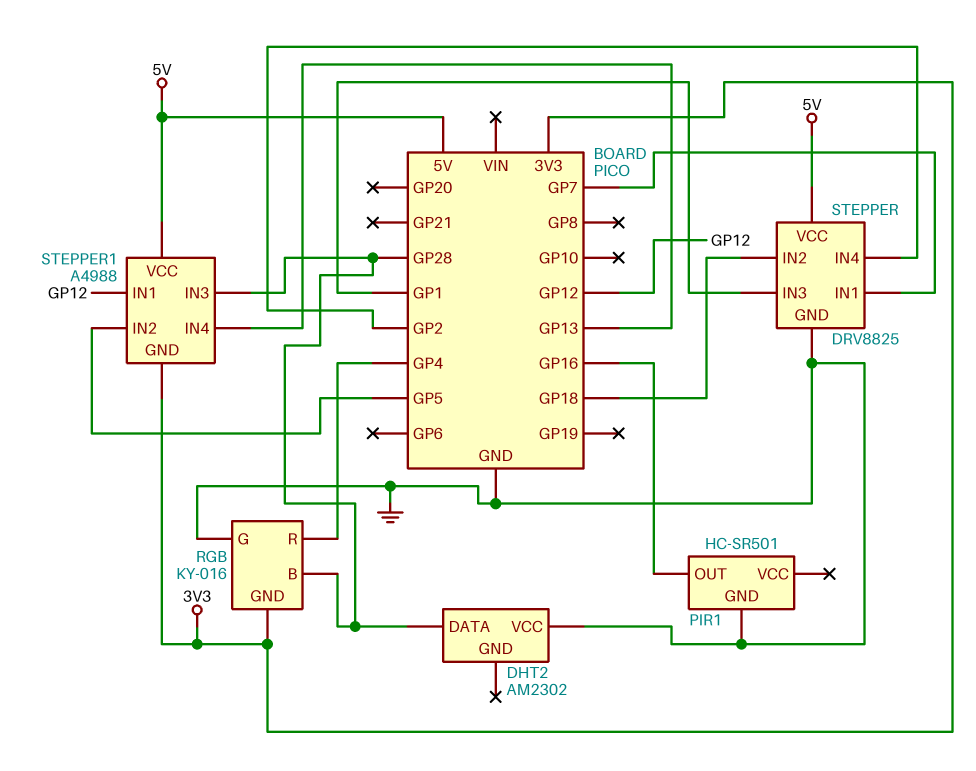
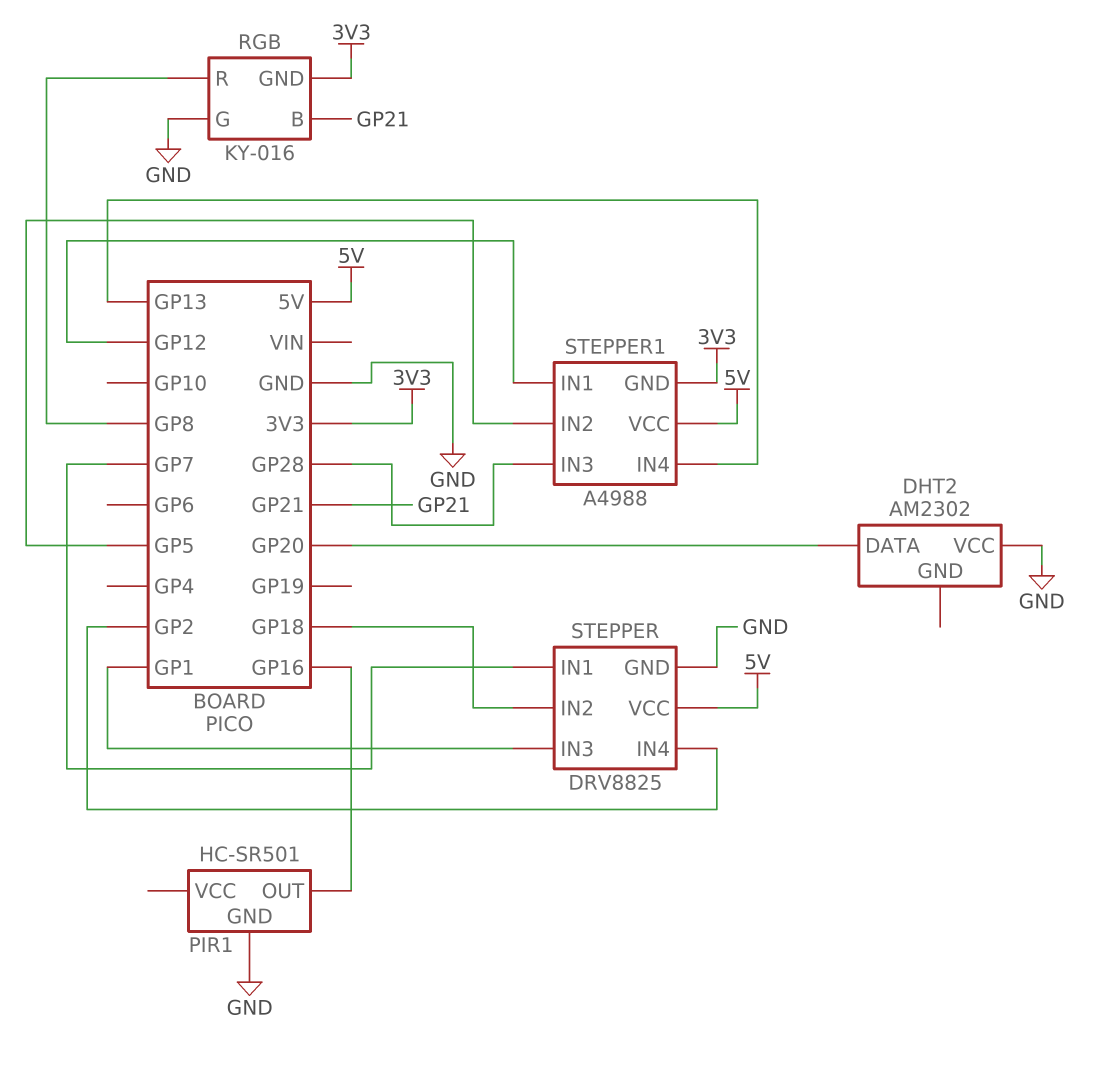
DHT2 pin DATA: GP28 -> GP20
RGB pin B: GP28 -> GP21
RGB pin R: GP4 -> GP8

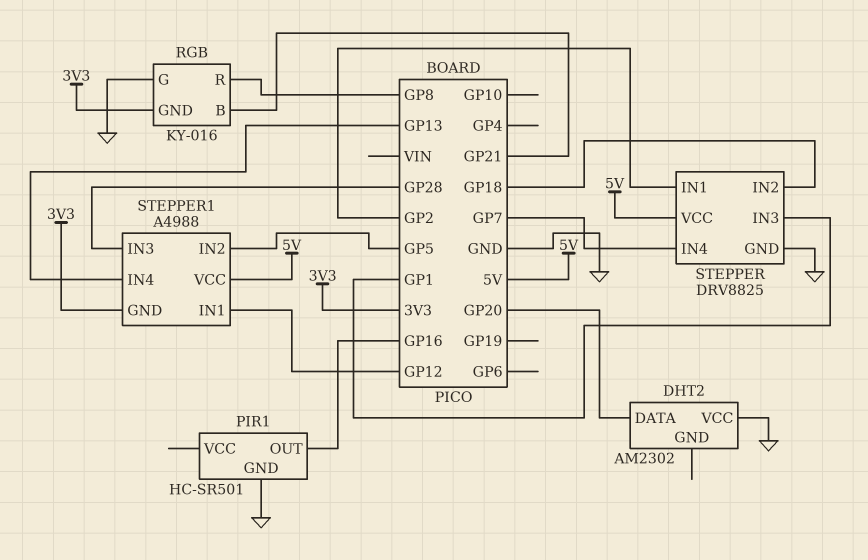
STEPPER pin IN1: GP7 -> GP2
STEPPER pin IN4: GP2 -> GP7

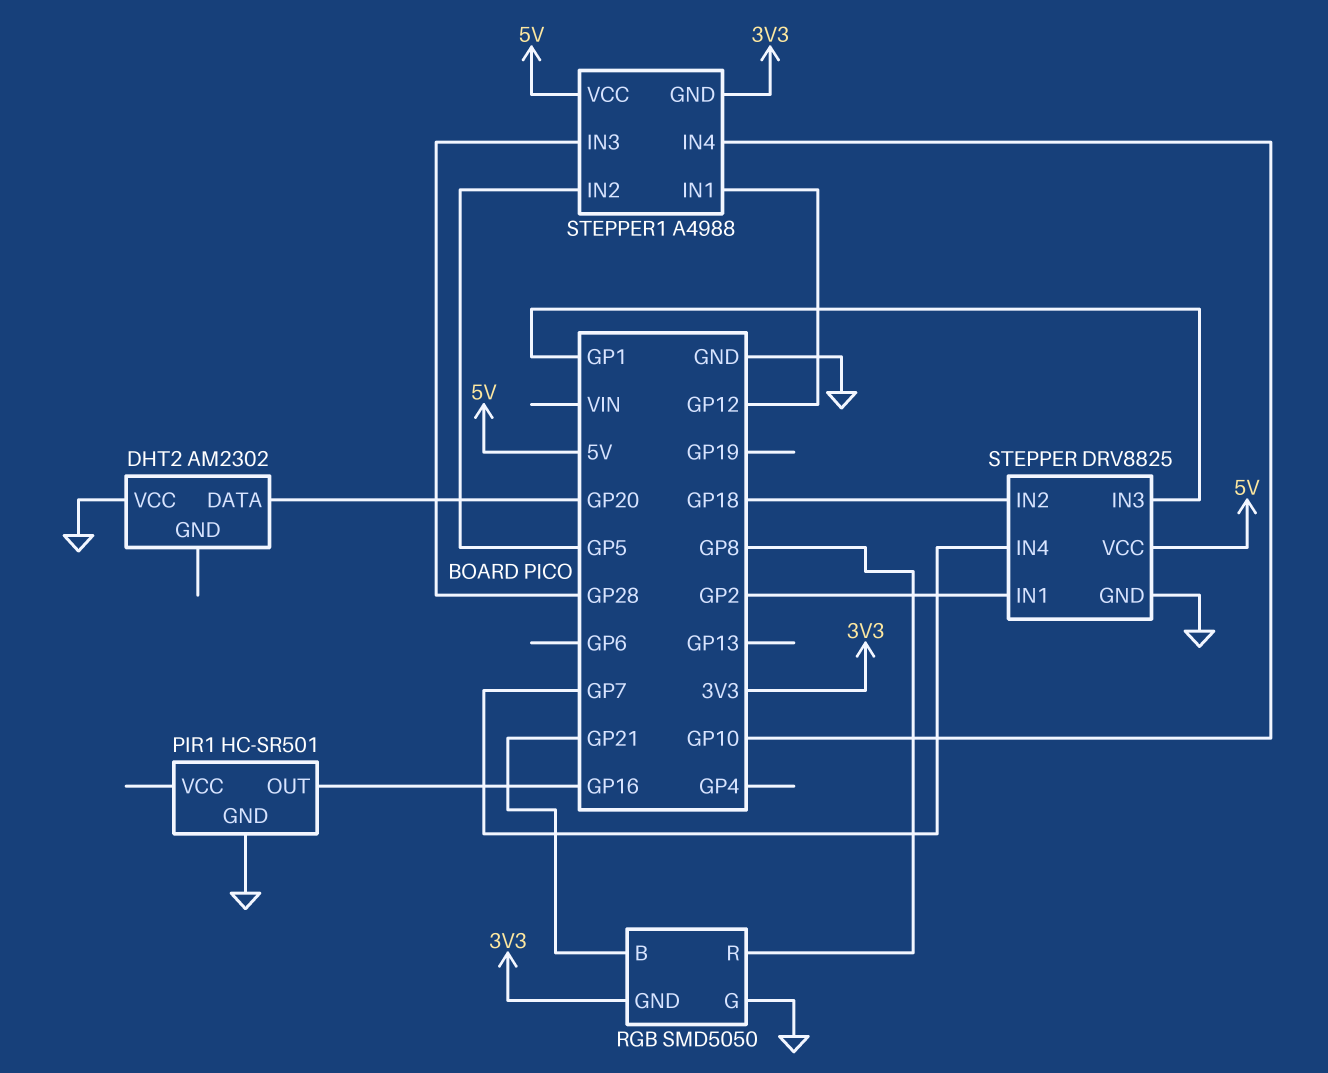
RGB: KY-016 -> SMD5050
STEPPER1 pin IN4: GP13 -> GP10

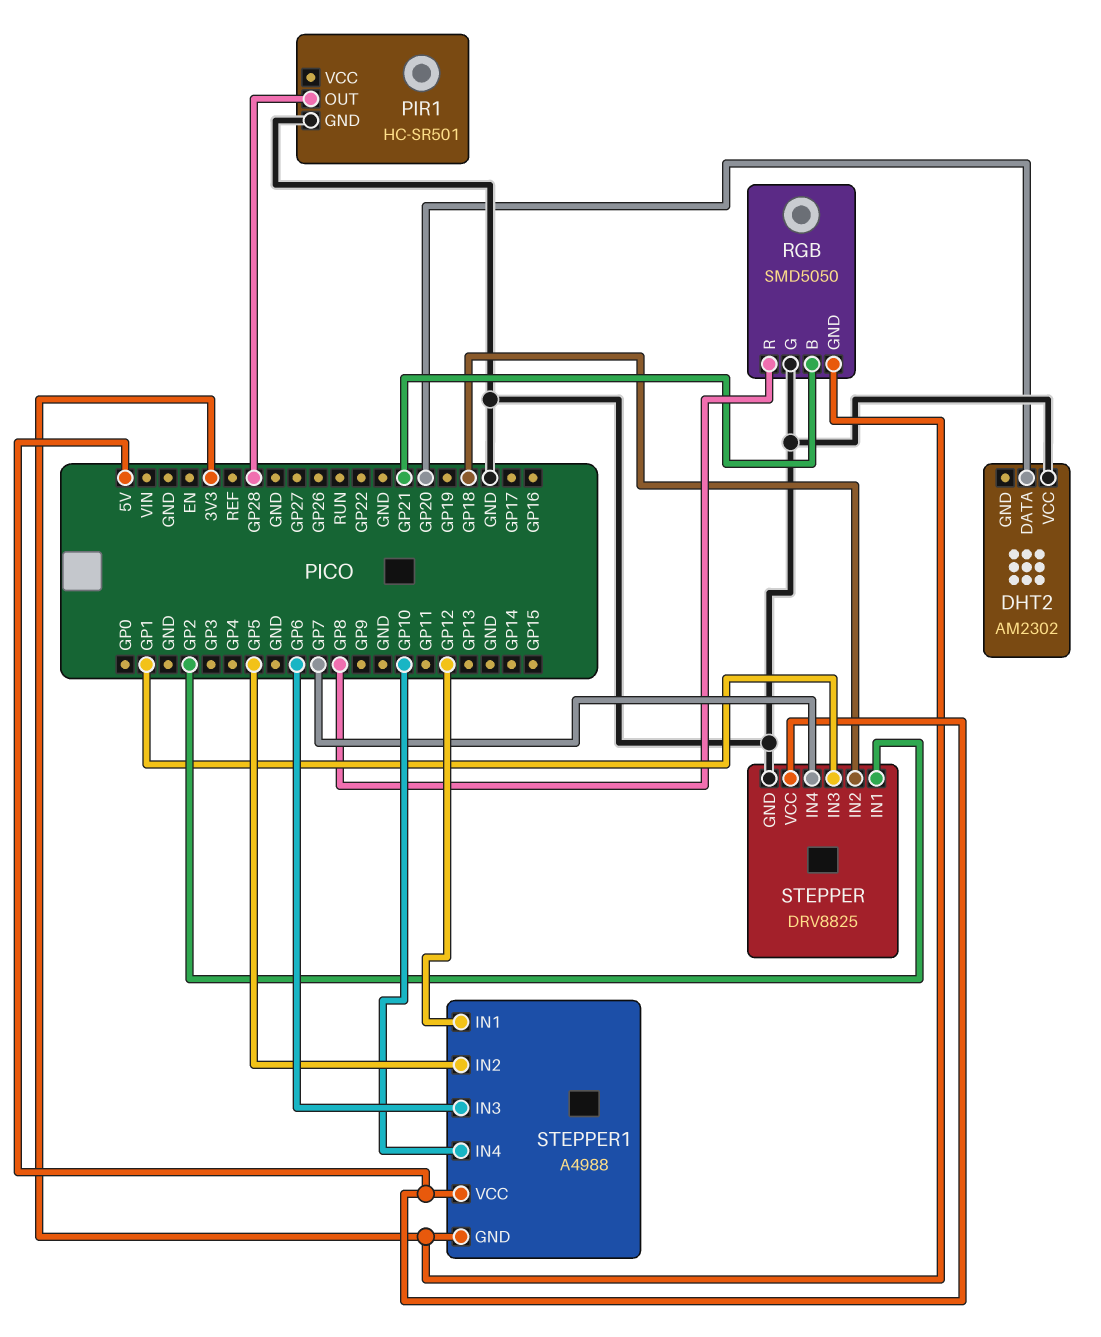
PIR1 pin OUT: GP16 -> GP28
STEPPER1 pin IN3: GP28 -> GP6

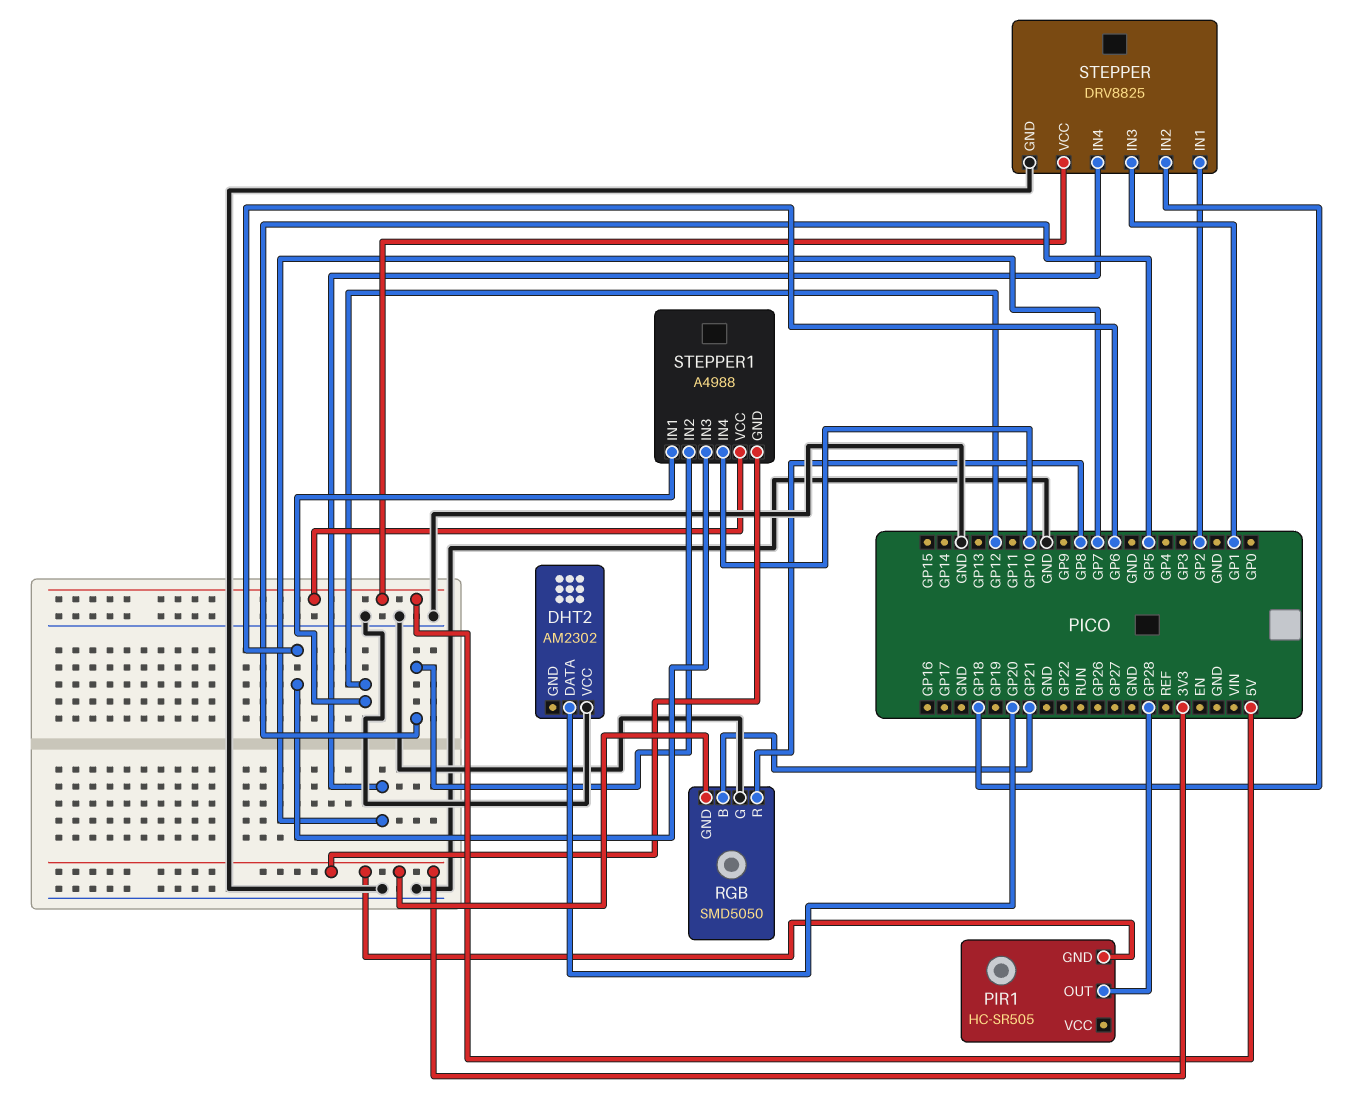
PIR1: HC-SR501 -> HC-SR505
PIR1 pin GND: GND -> 3V3

